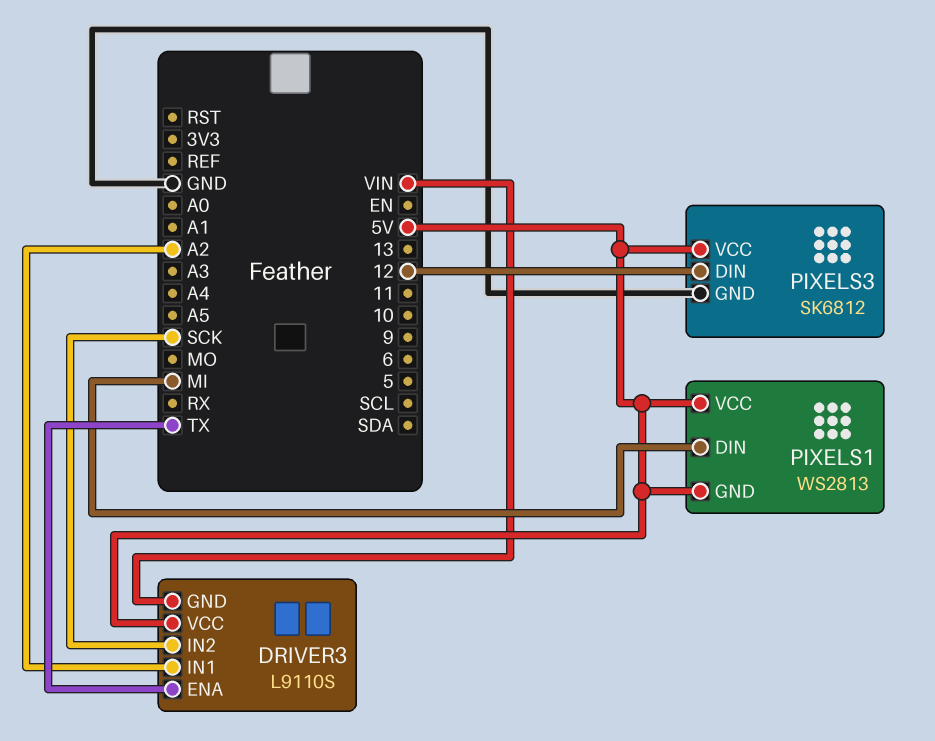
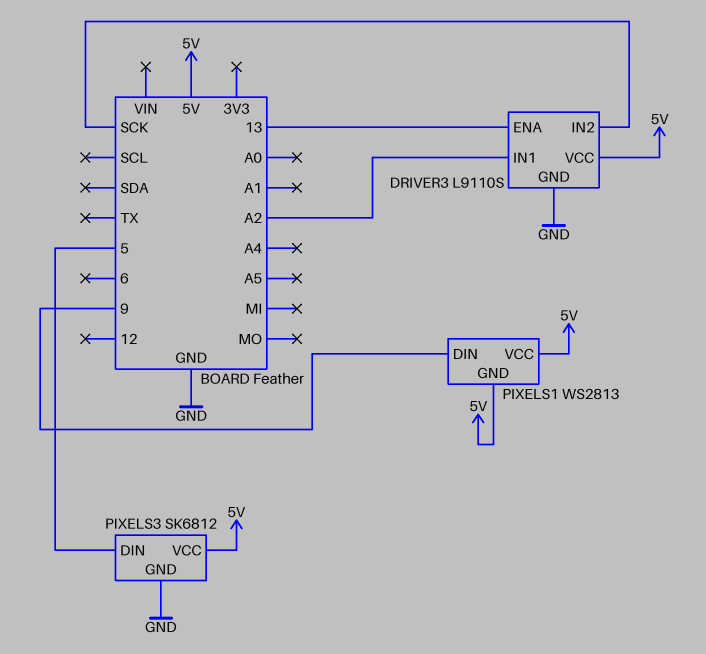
DRIVER3 pin ENA: TX -> 13
DRIVER3 pin GND: VIN -> GND
PIXELS1 pin DIN: MI -> 9
PIXELS3 pin DIN: 12 -> 5

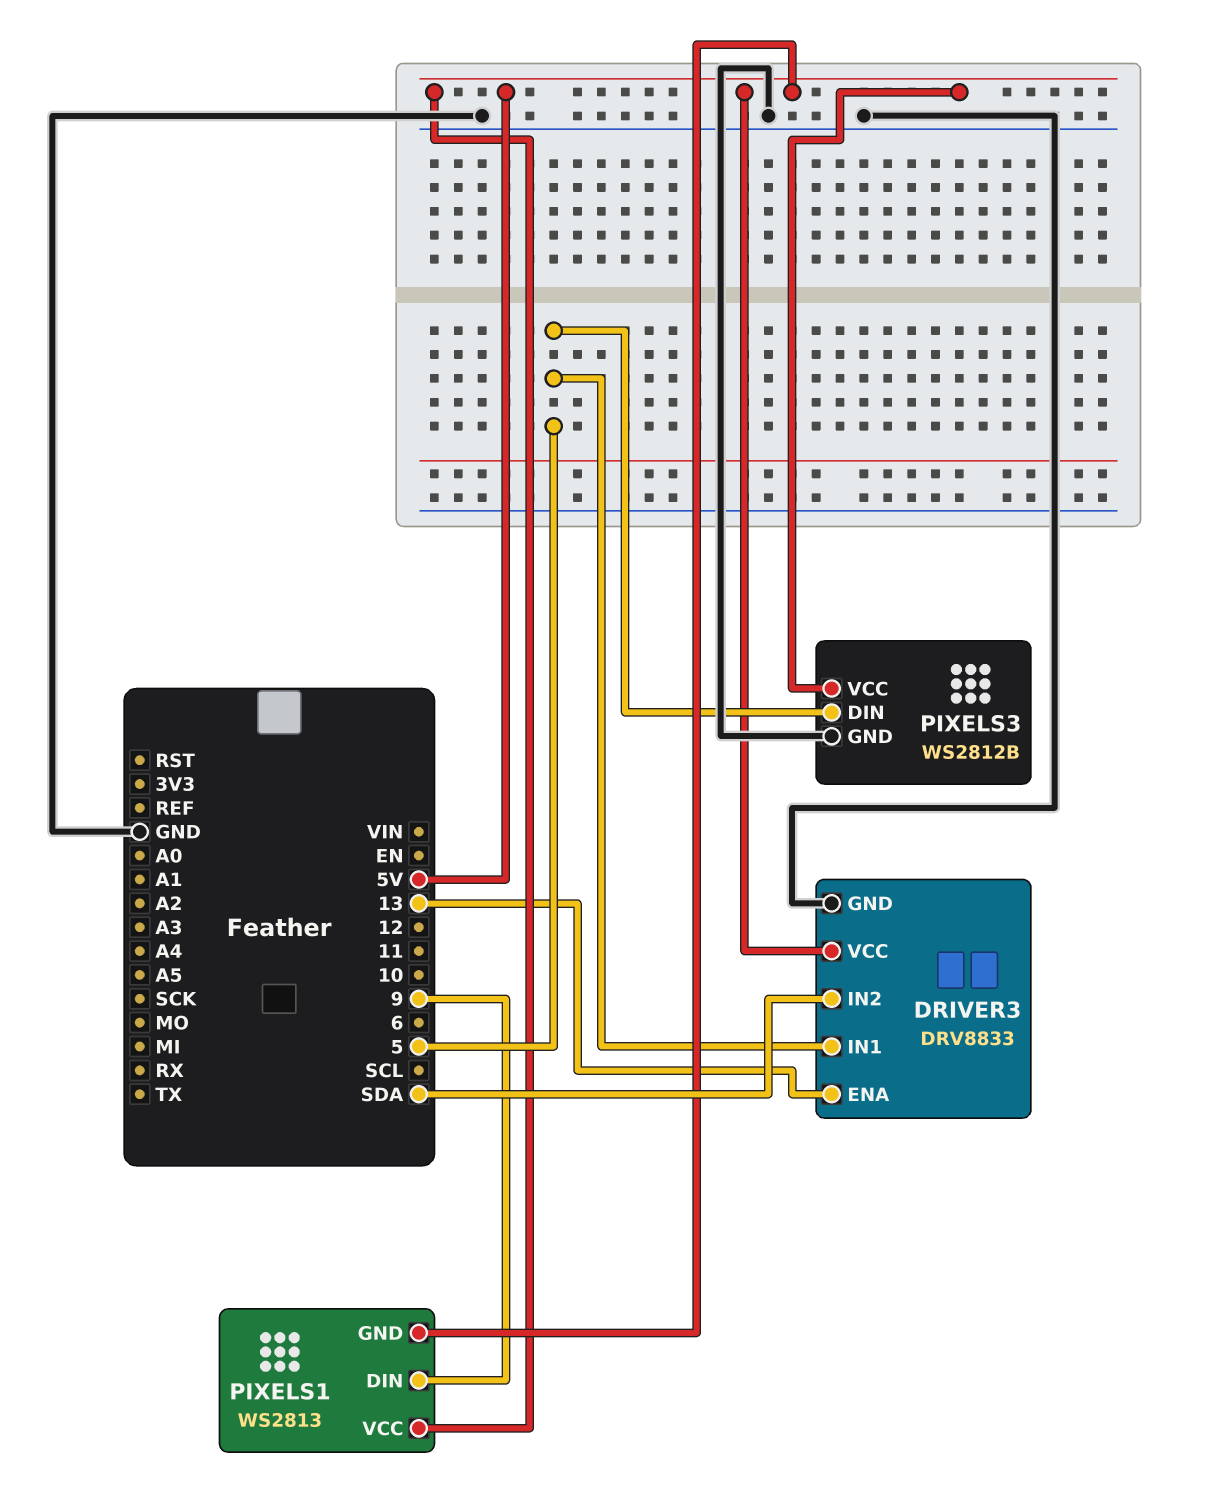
DRIVER3: L9110S -> DRV8833
DRIVER3 pin IN1: A2 -> 5
DRIVER3 pin IN2: SCK -> SDA
PIXELS3: SK6812 -> WS2812B

